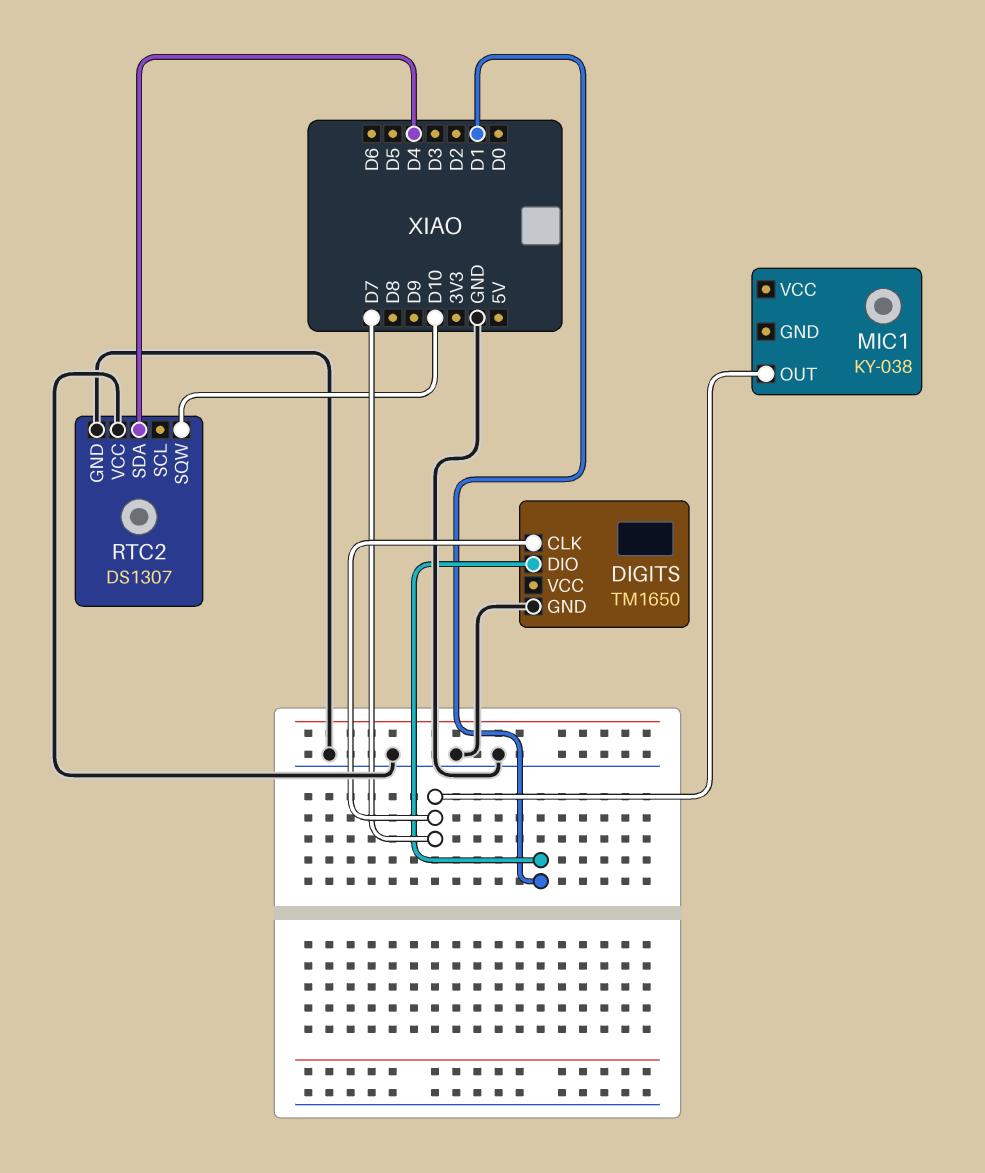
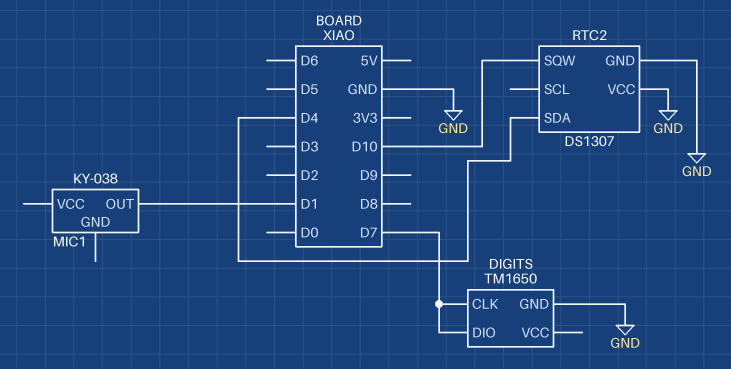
DIGITS pin DIO: D1 -> D7
MIC1 pin OUT: D7 -> D1

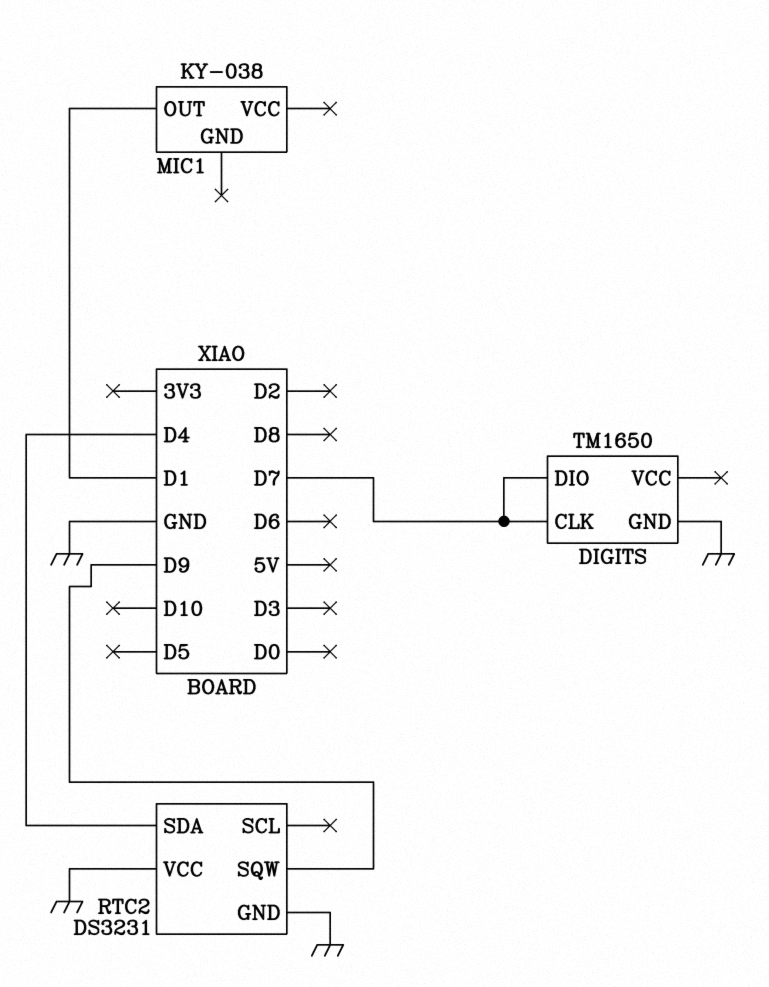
RTC2: DS1307 -> DS3231
RTC2 pin SQW: D10 -> D9

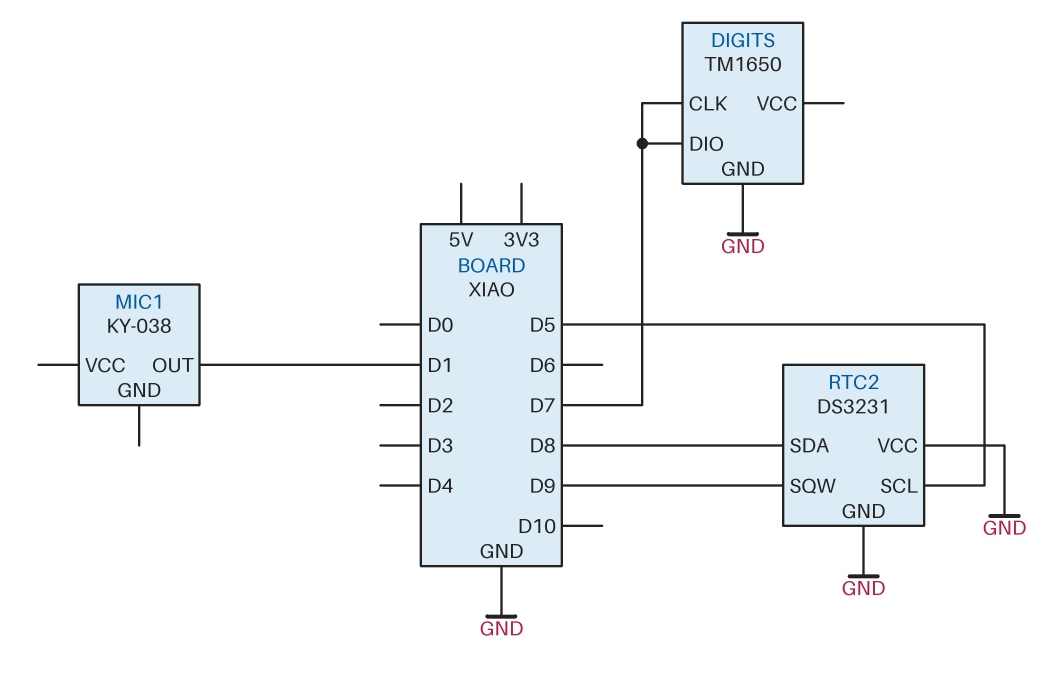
RTC2 pin SCL: none -> D5
RTC2 pin SDA: D4 -> D8

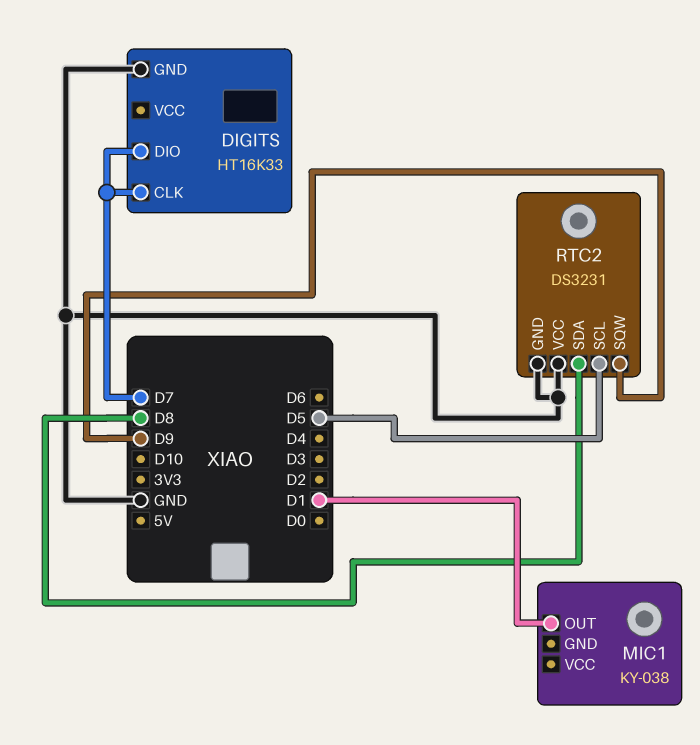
DIGITS: TM1650 -> HT16K33

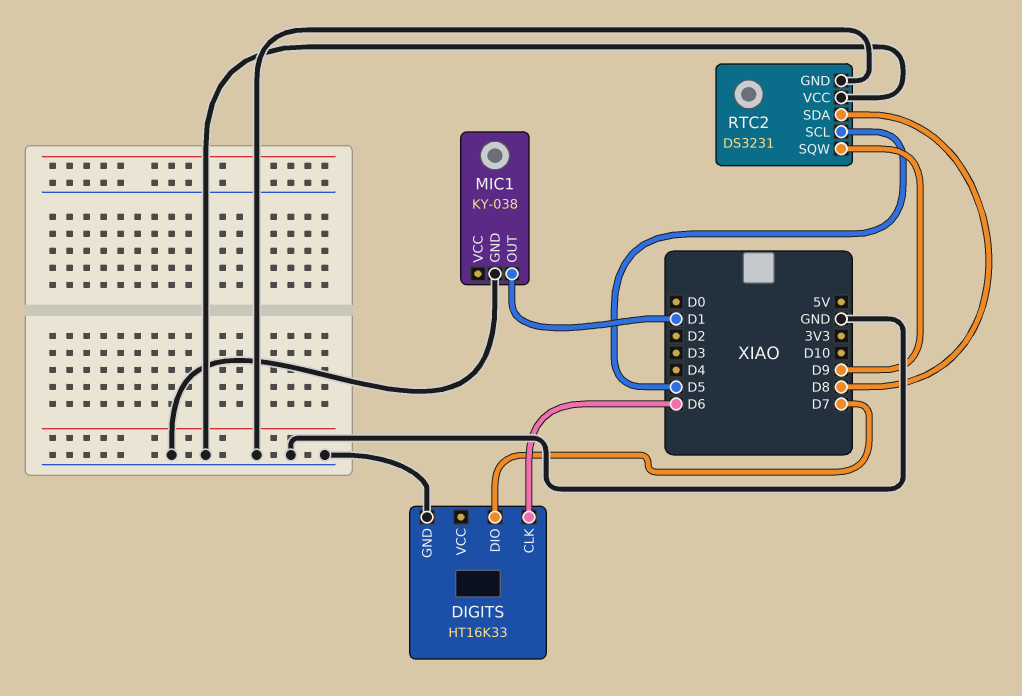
DIGITS pin CLK: D7 -> D6
MIC1 pin GND: none -> GND

